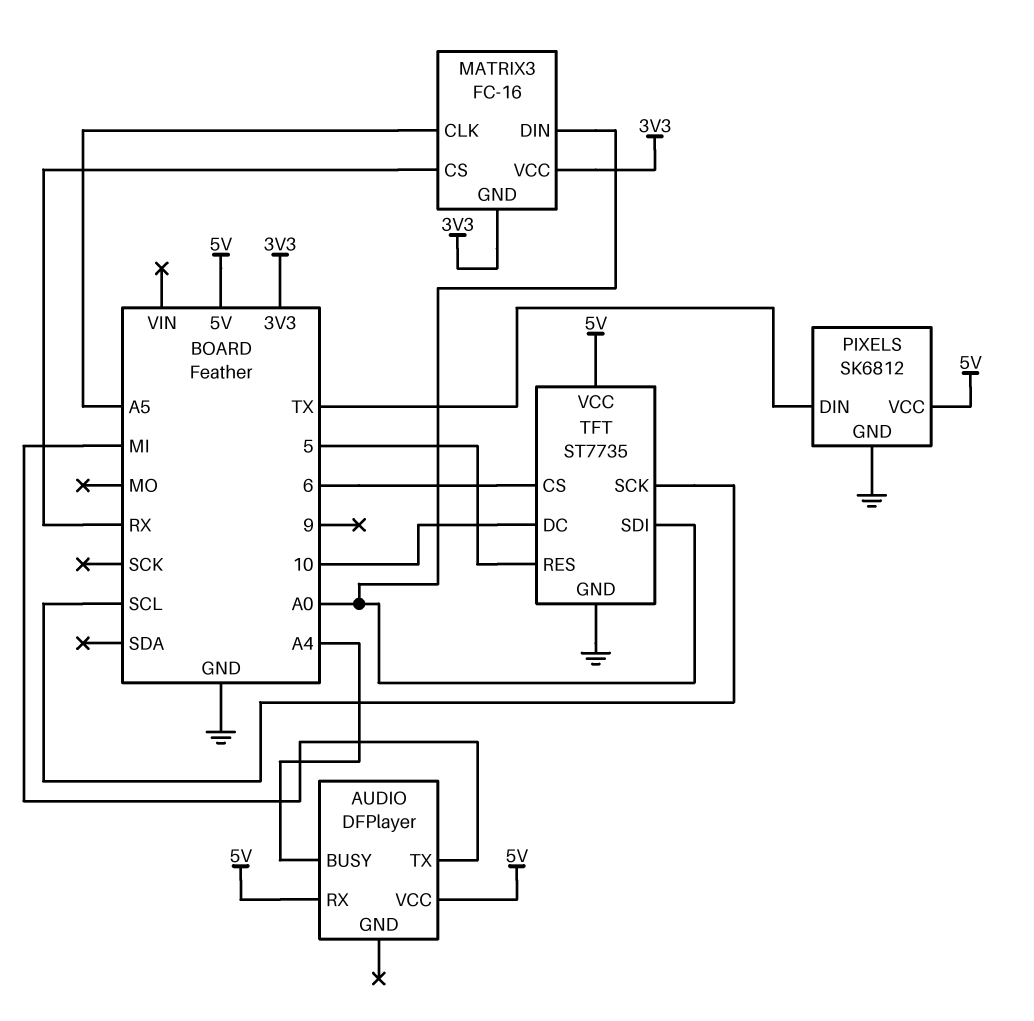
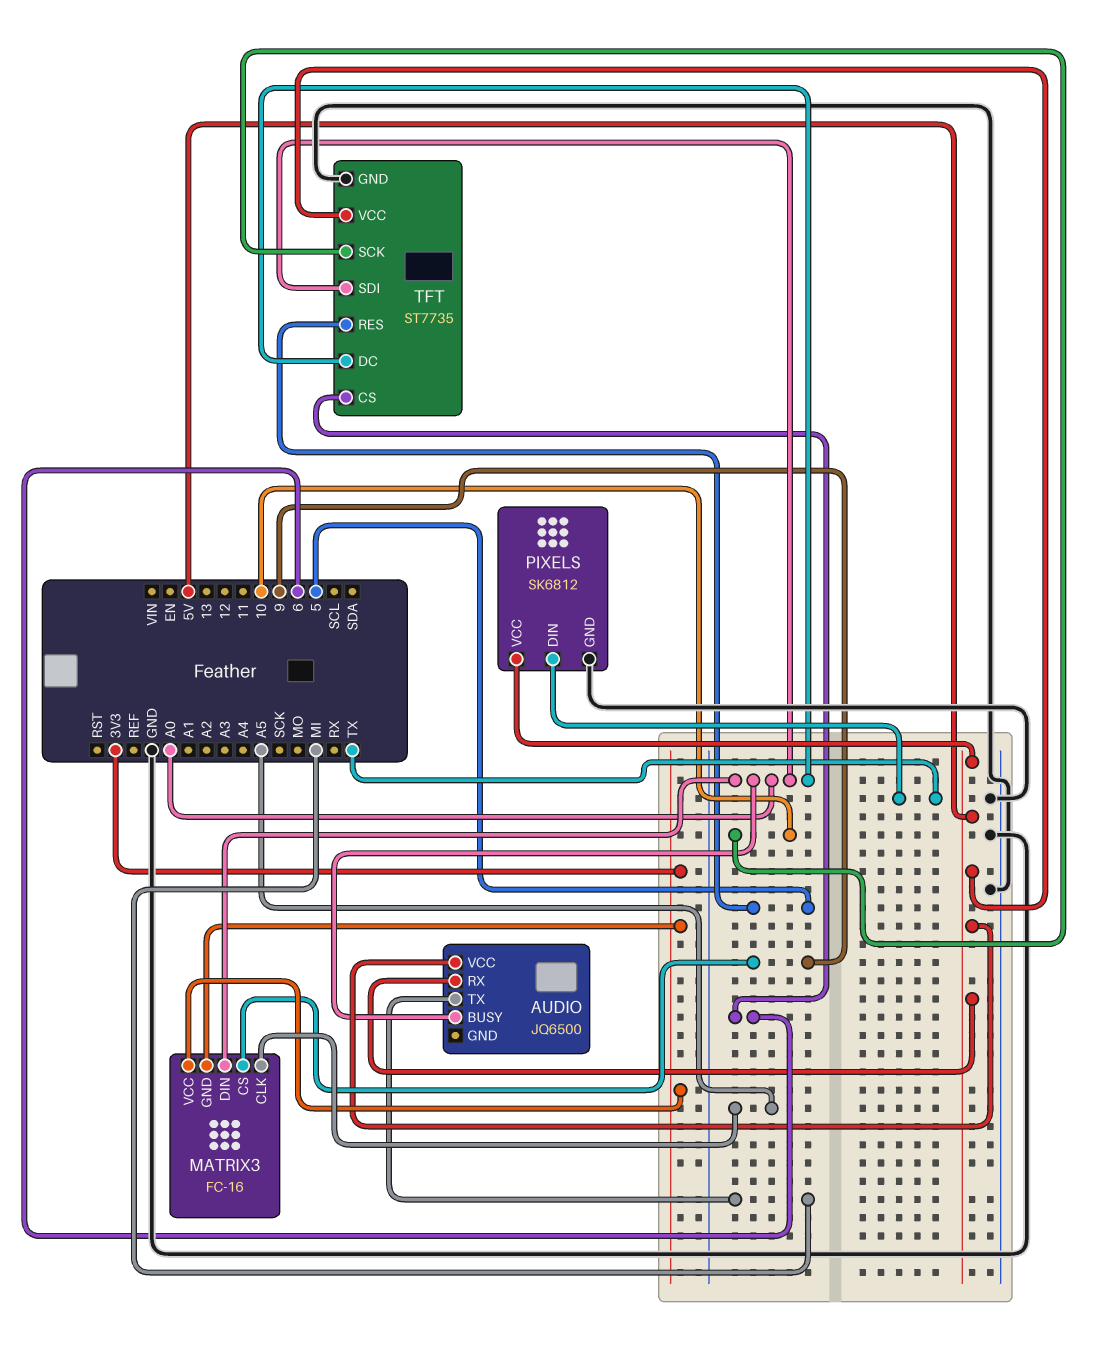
AUDIO: DFPlayer -> JQ6500
AUDIO pin BUSY: A4 -> A0
MATRIX3 pin CS: RX -> 9
TFT pin DC: 10 -> A0
TFT pin SCK: SCL -> 10

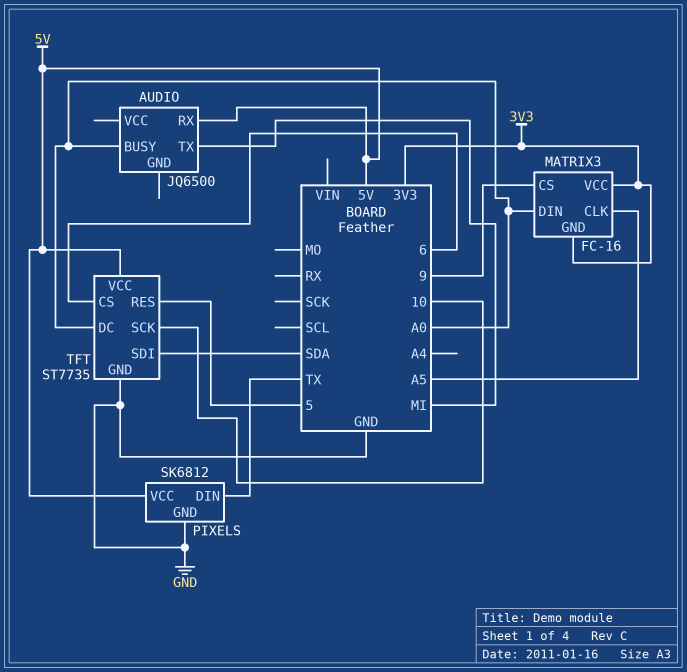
AUDIO pin VCC: 5V -> none
TFT pin SDI: A0 -> SDA

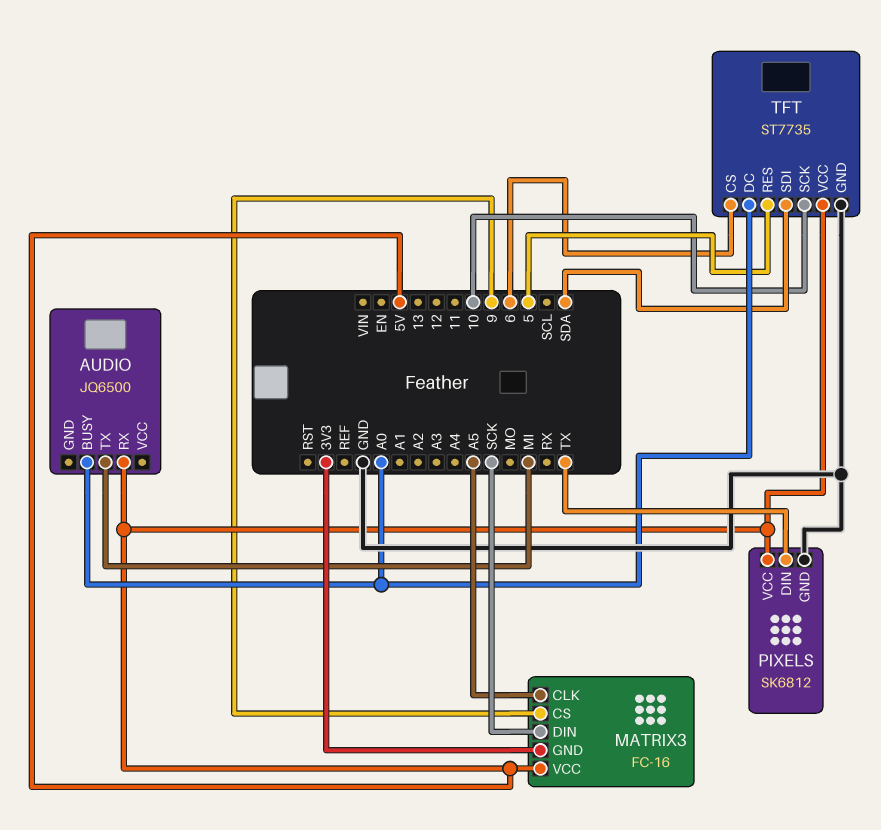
MATRIX3 pin DIN: A0 -> SCK
MATRIX3 pin VCC: 3V3 -> 5V

